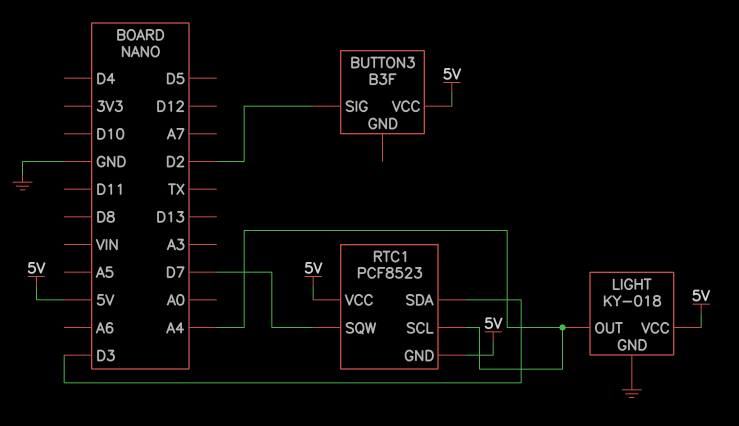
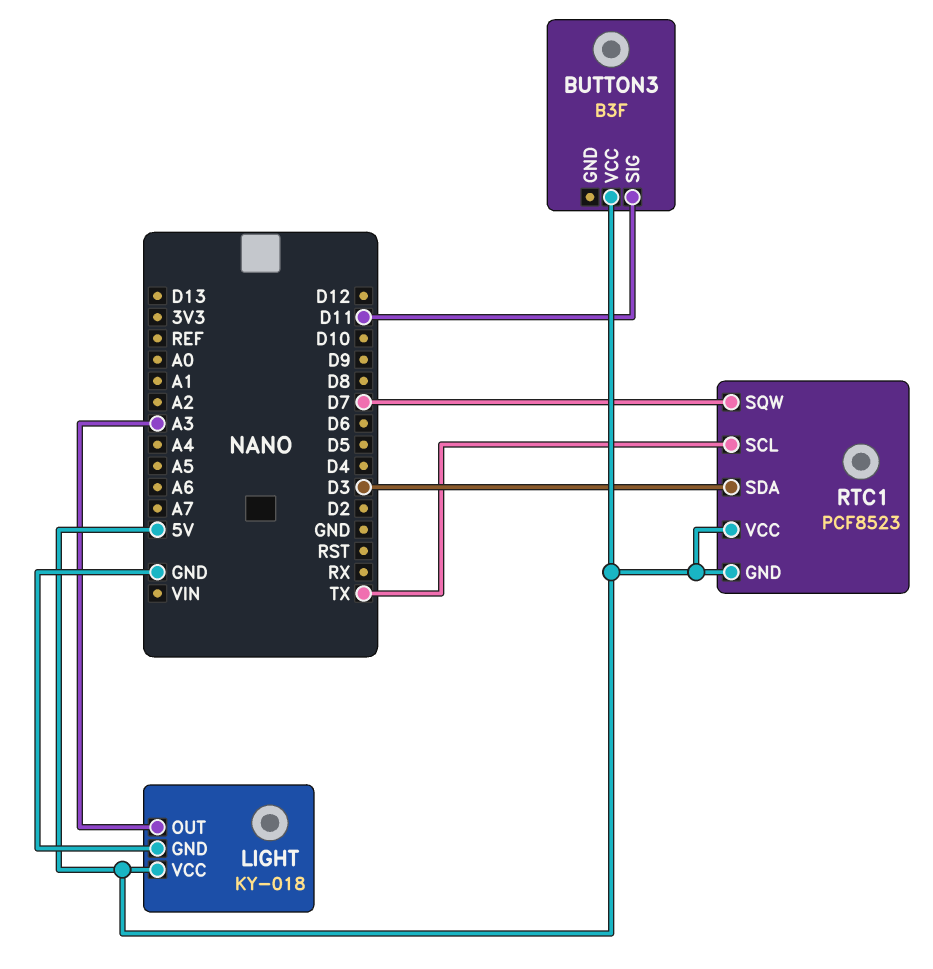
BUTTON3 pin SIG: D2 -> D11
LIGHT pin OUT: A4 -> A3
RTC1 pin SCL: A4 -> TX

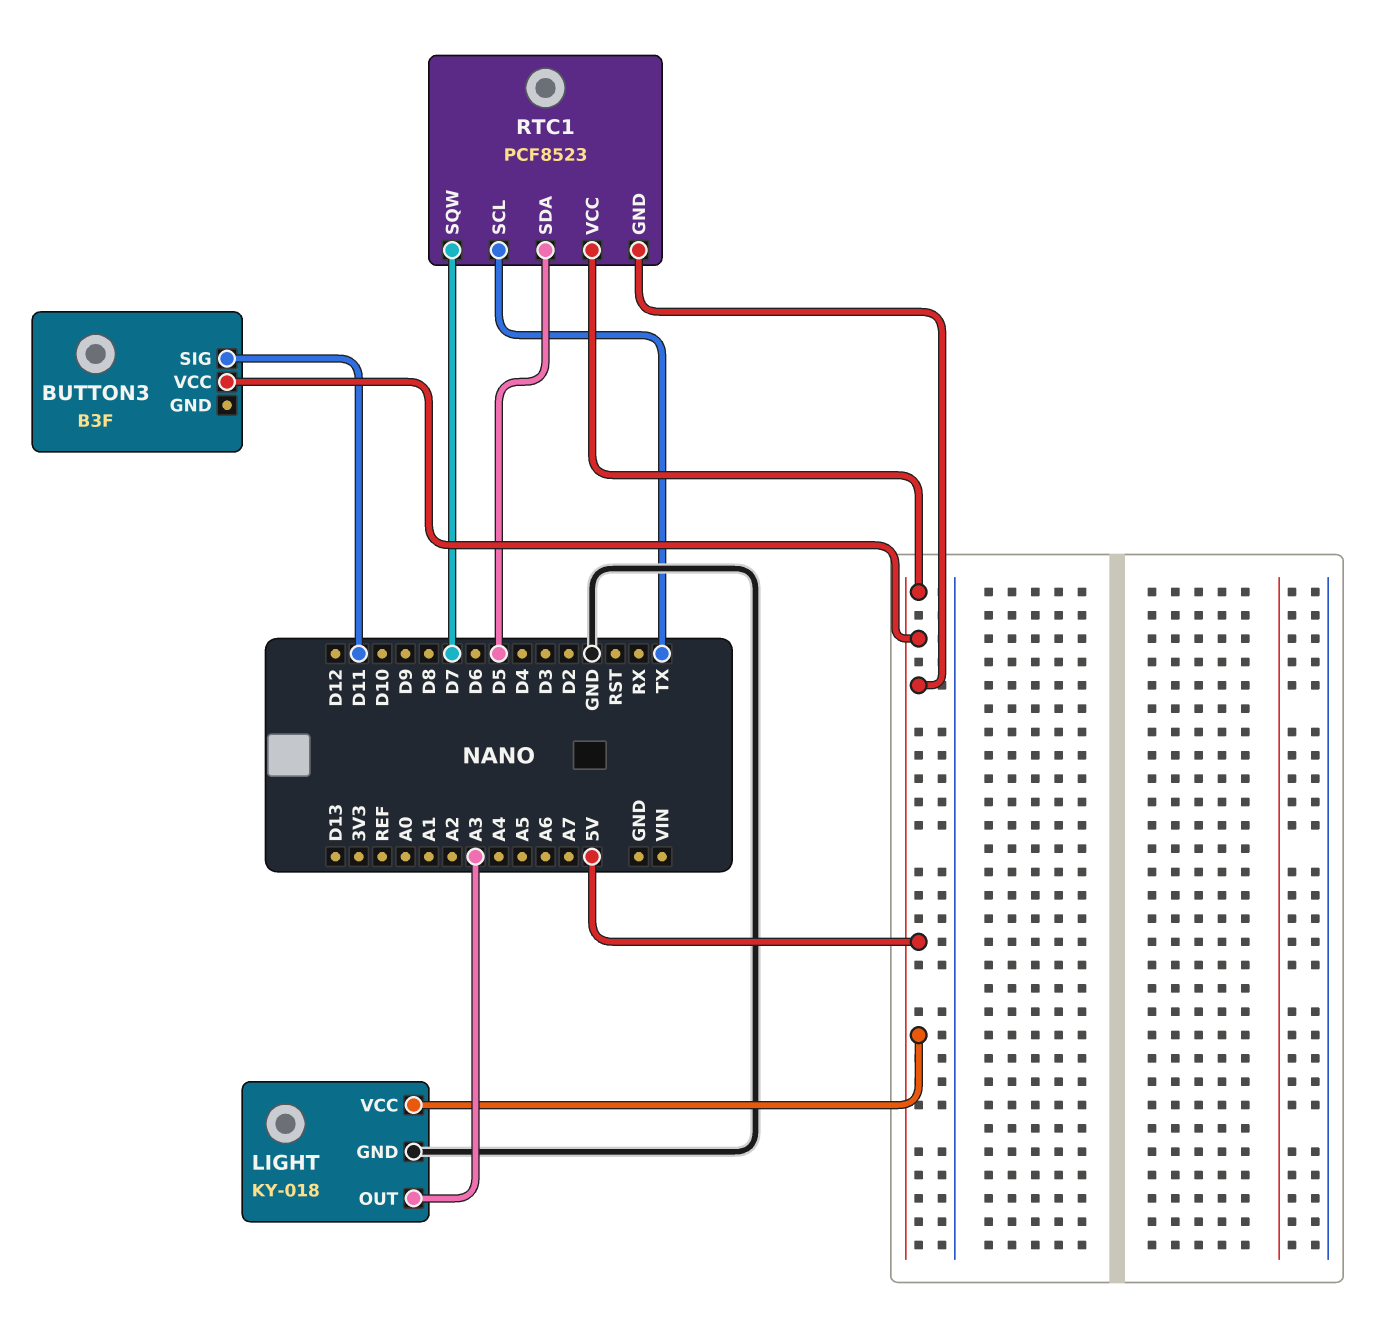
RTC1 pin SDA: D3 -> D5

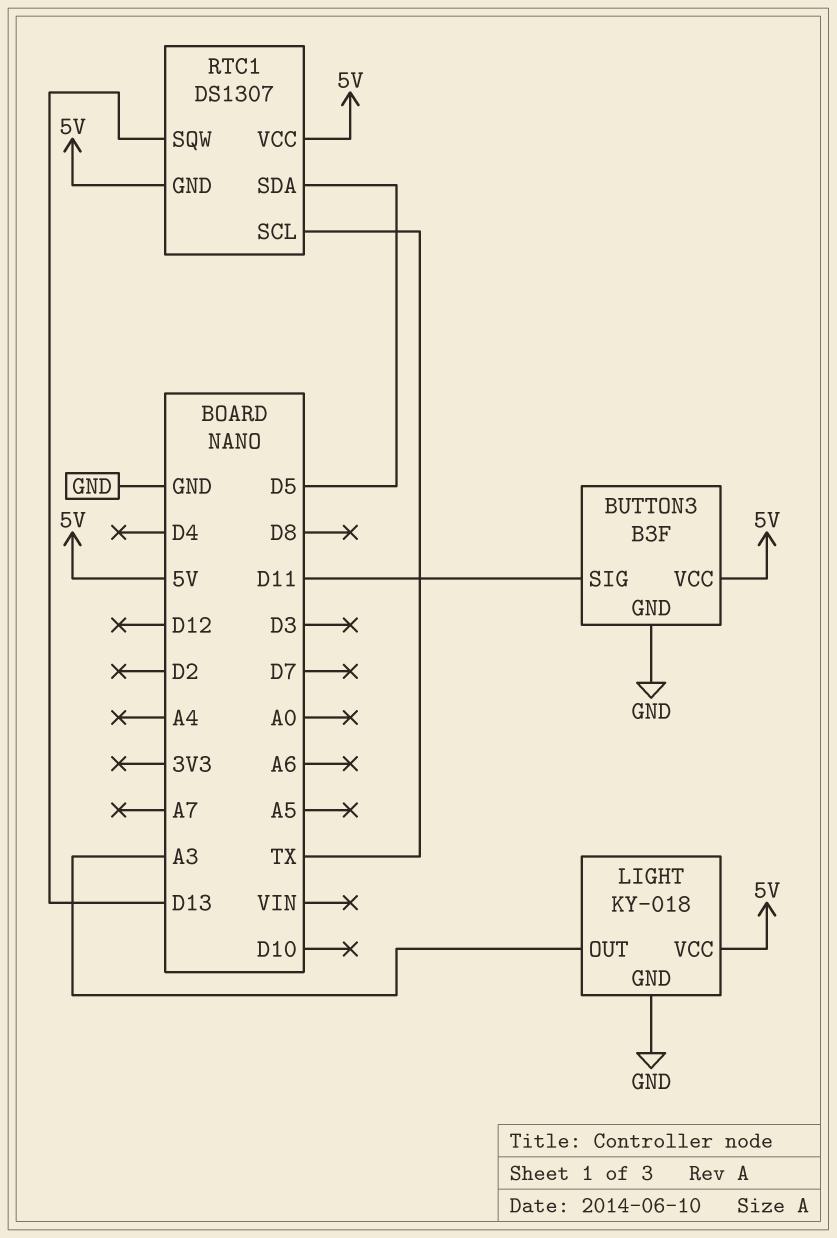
BUTTON3 pin GND: none -> GND
RTC1: PCF8523 -> DS1307
RTC1 pin SQW: D7 -> D13

